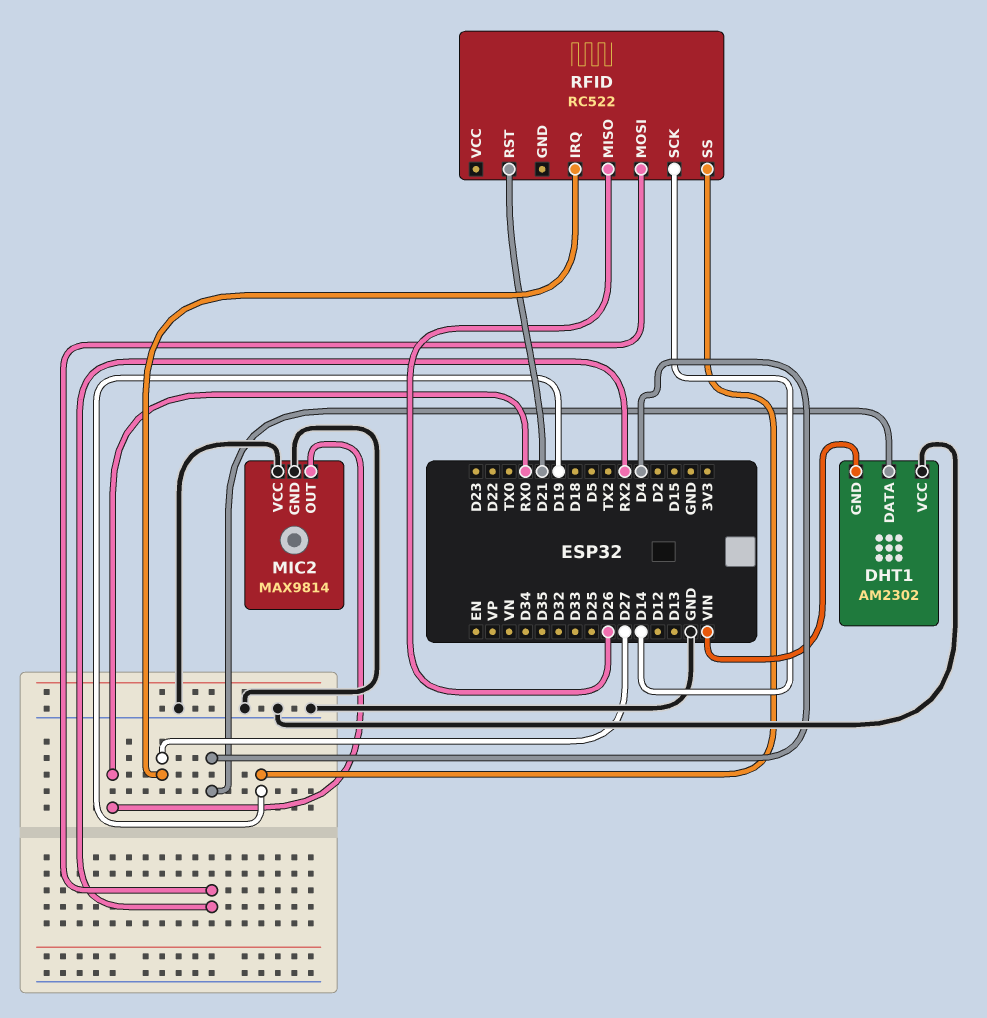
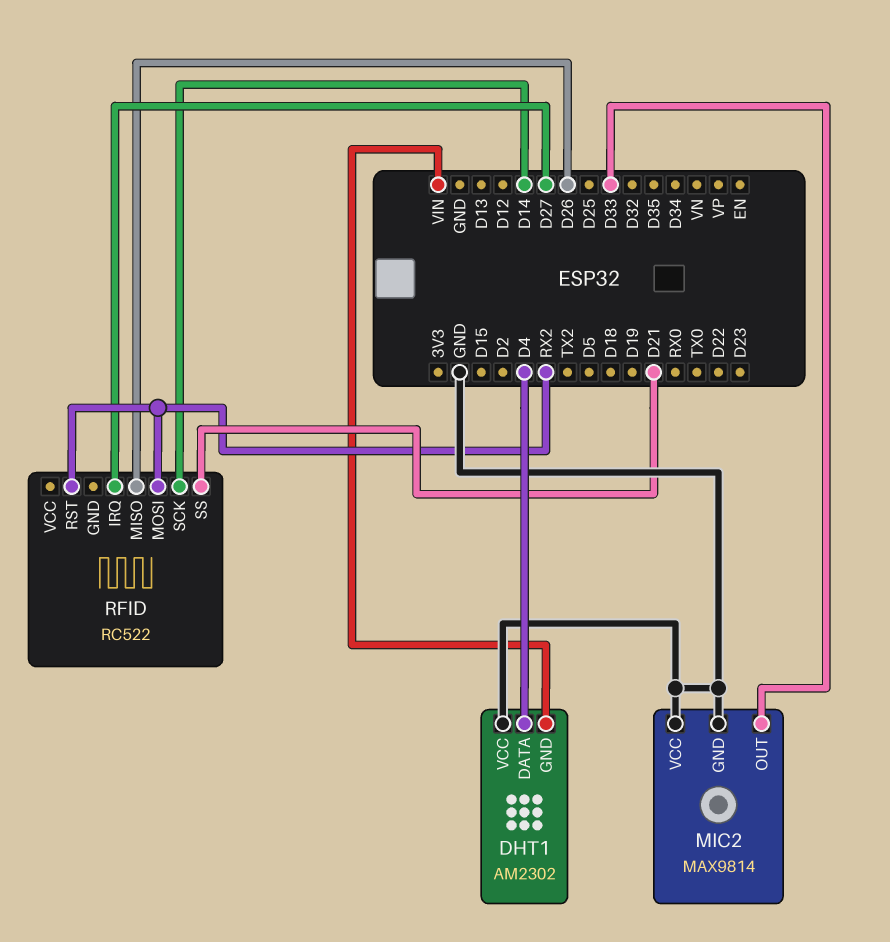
MIC2 pin OUT: RX0 -> D33
RFID pin RST: D21 -> RX2
RFID pin SS: D19 -> D21

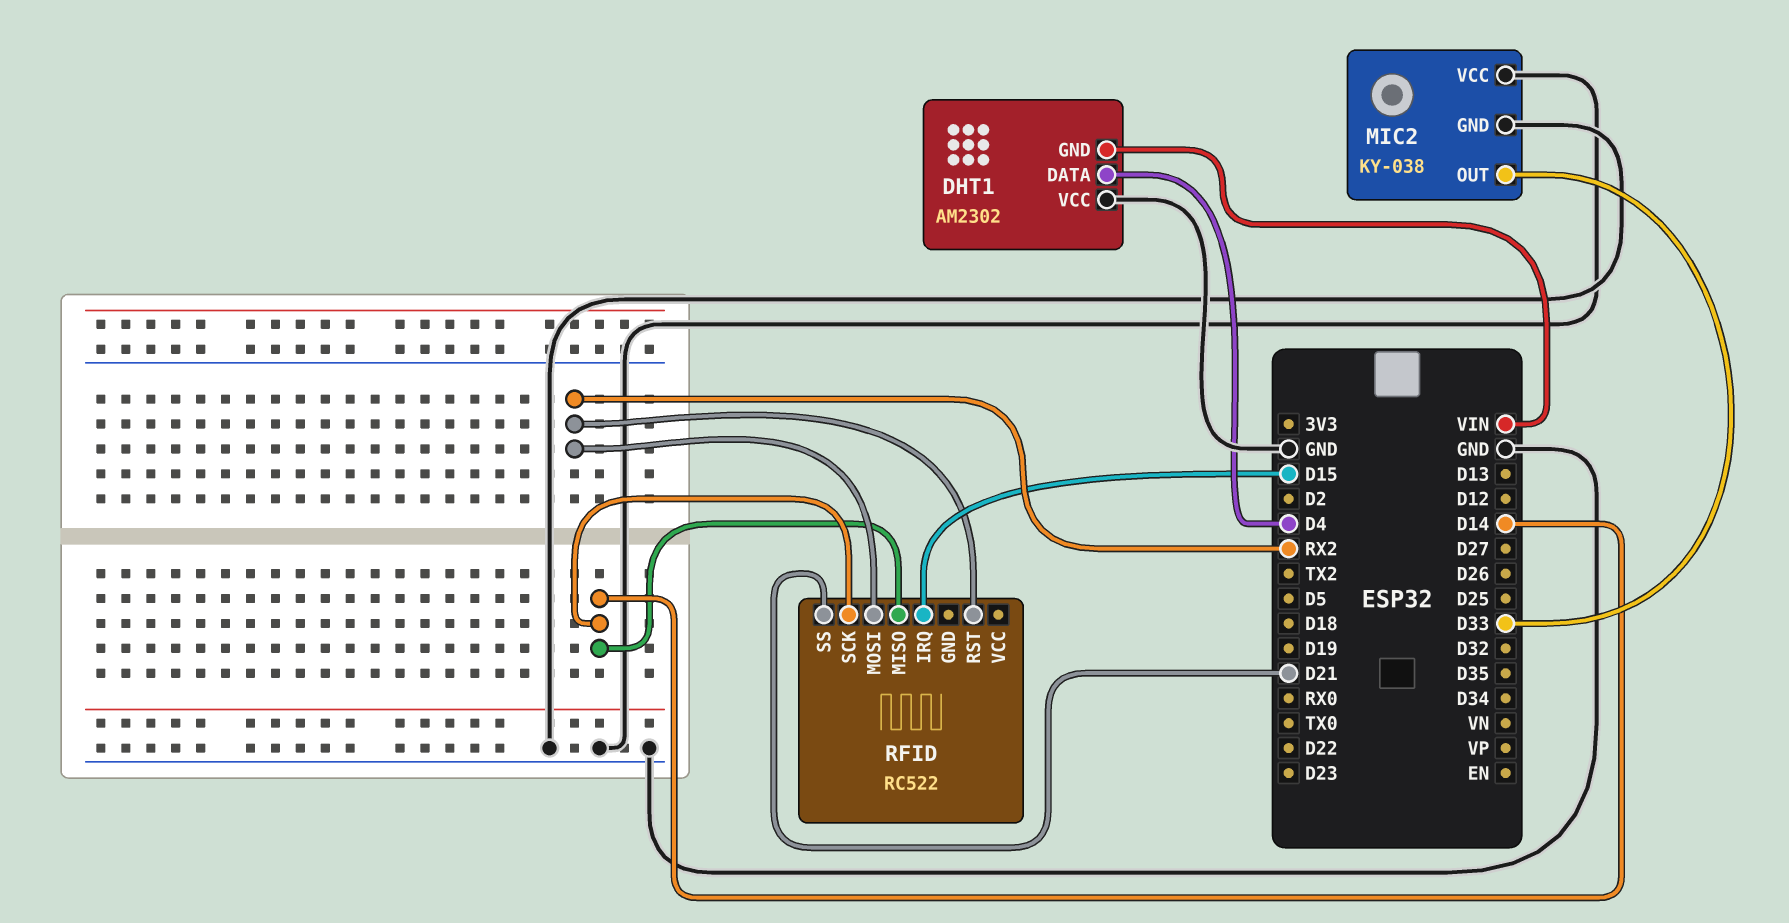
MIC2: MAX9814 -> KY-038
RFID pin IRQ: D27 -> D15
RFID pin MISO: D26 -> D14

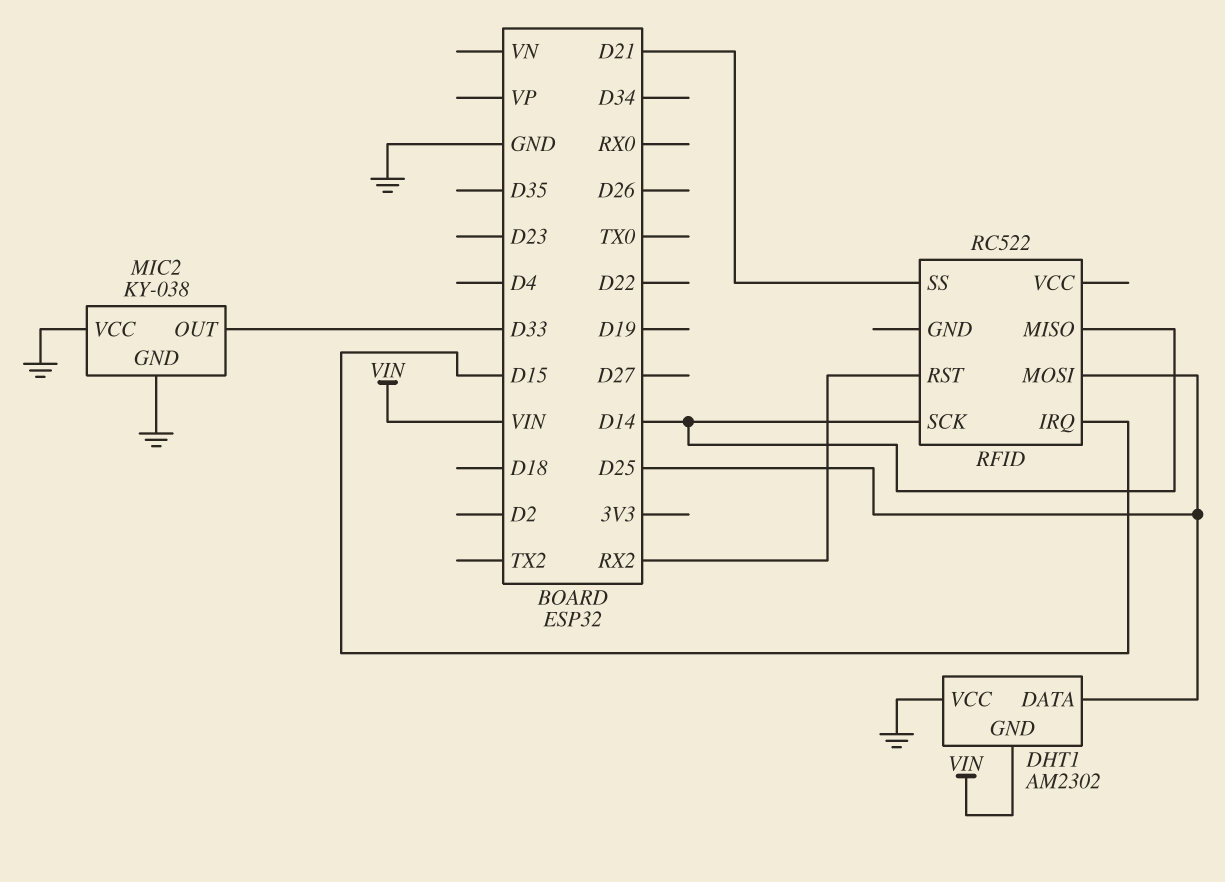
DHT1 pin DATA: D4 -> D25
RFID pin MOSI: RX2 -> D25

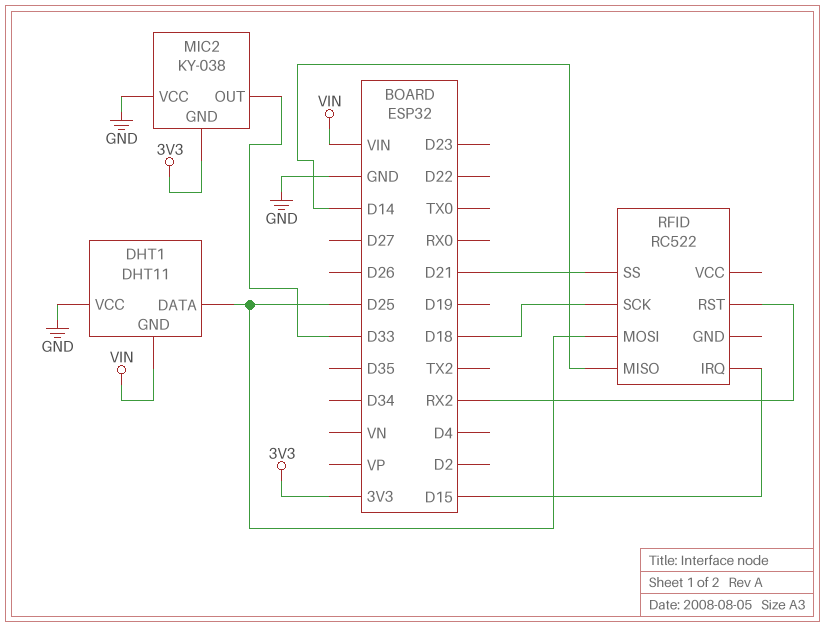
DHT1: AM2302 -> DHT11
MIC2 pin GND: GND -> 3V3
RFID pin SCK: D14 -> D18

